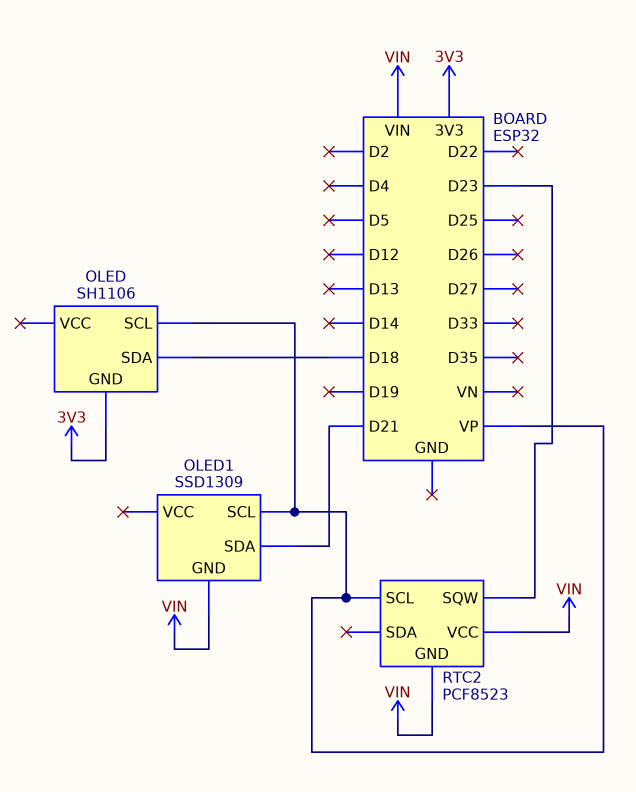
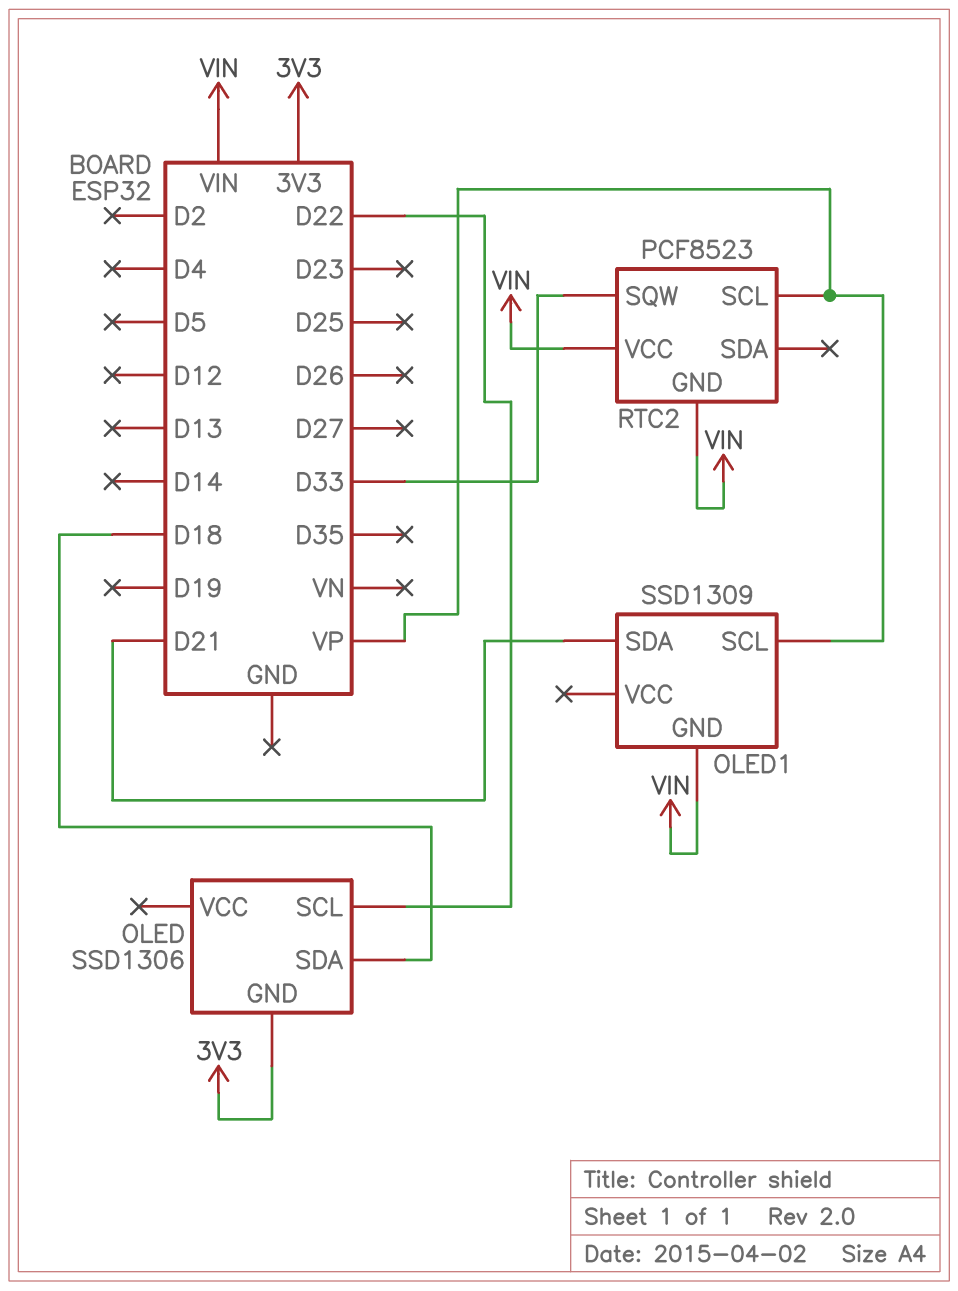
OLED: SH1106 -> SSD1306
OLED pin SCL: VP -> D22
RTC2 pin SQW: D23 -> D33

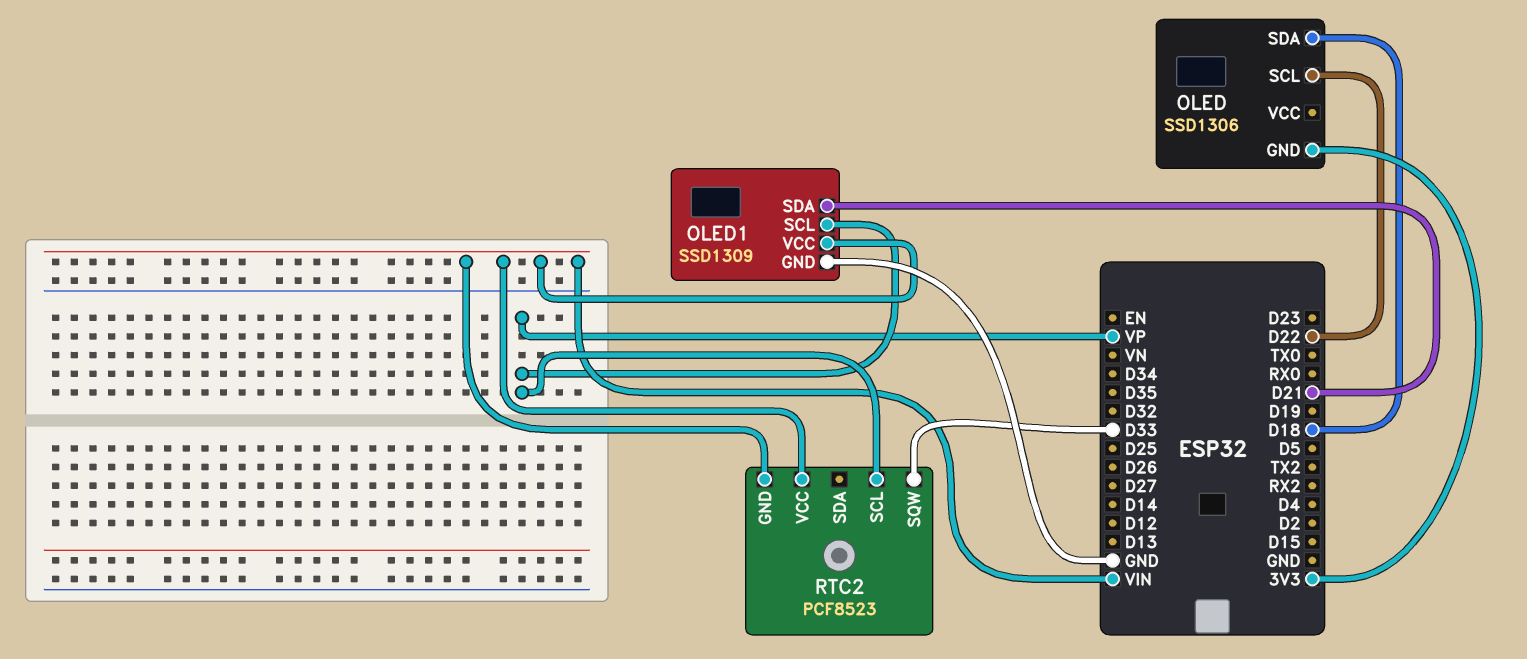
OLED1 pin GND: VIN -> GND
OLED1 pin VCC: none -> VIN

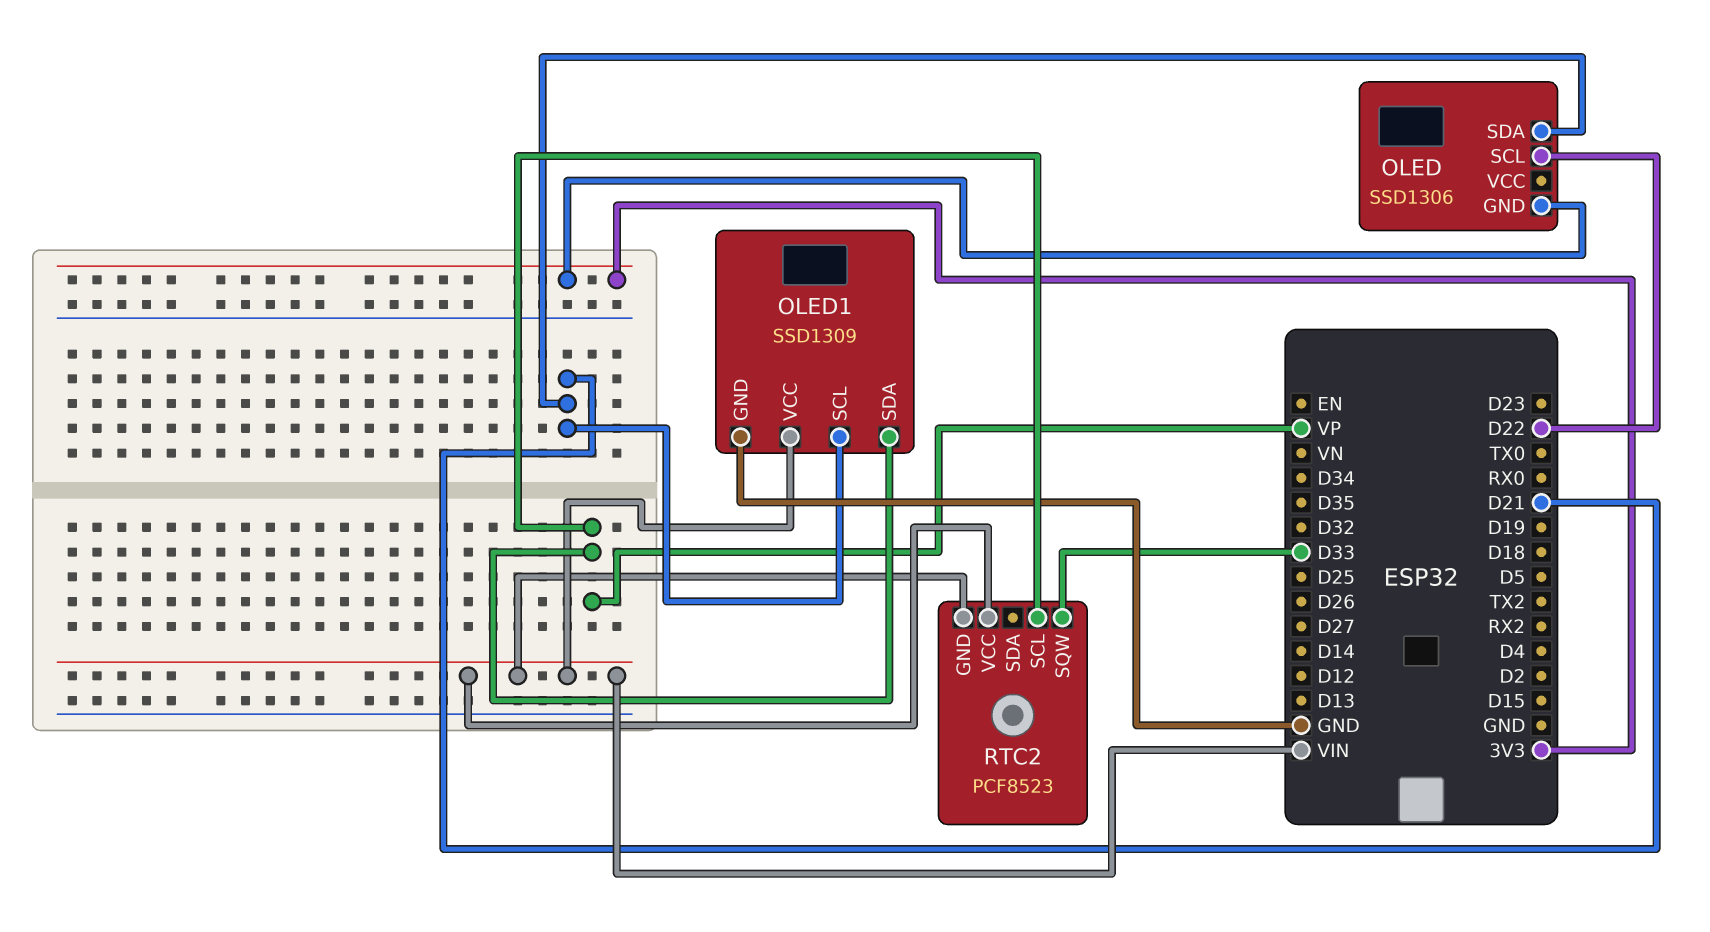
OLED pin SDA: D18 -> D21
OLED1 pin SCL: VP -> D21
OLED1 pin SDA: D21 -> VP

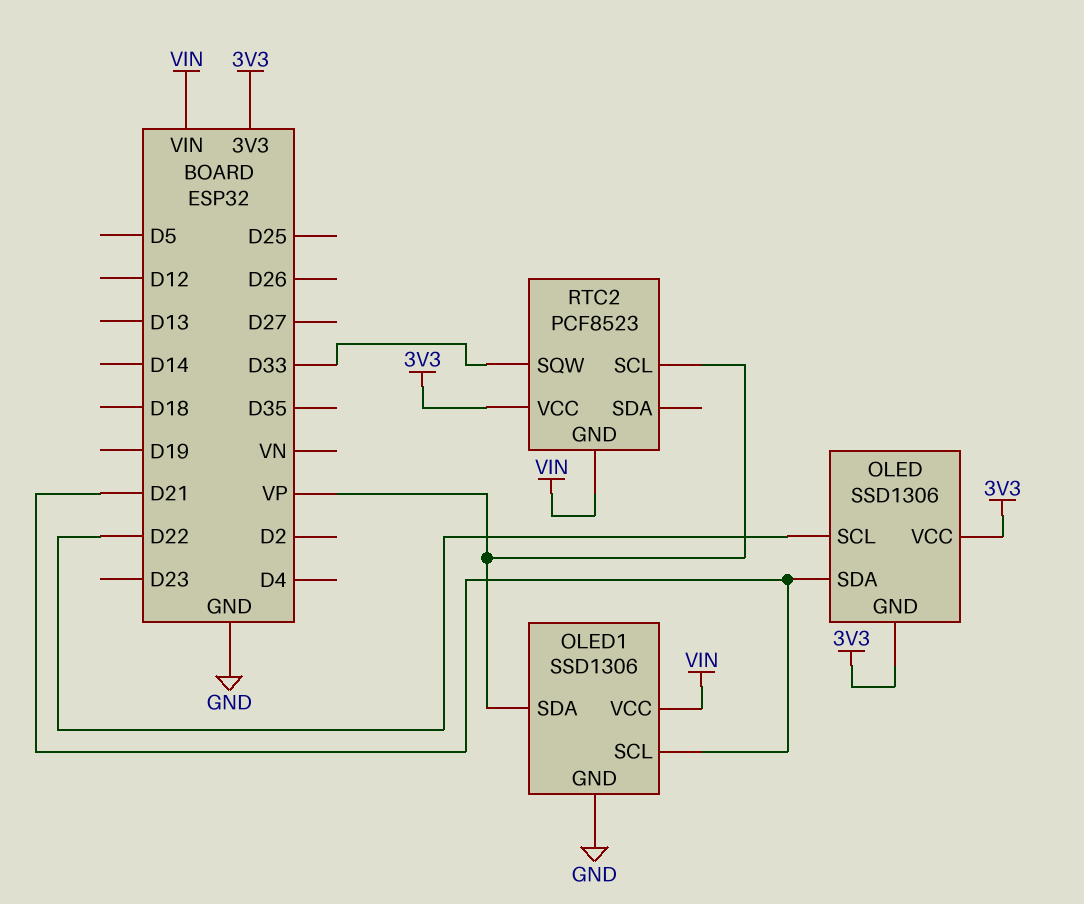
OLED pin VCC: none -> 3V3
OLED1: SSD1309 -> SSD1306
RTC2 pin VCC: VIN -> 3V3

